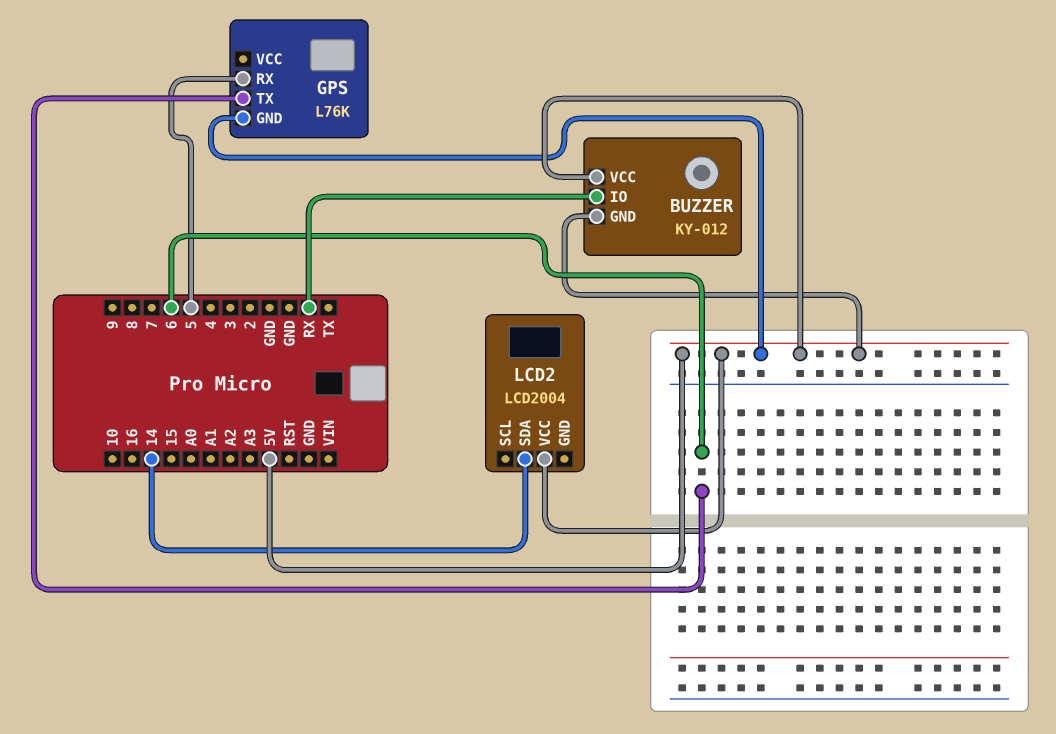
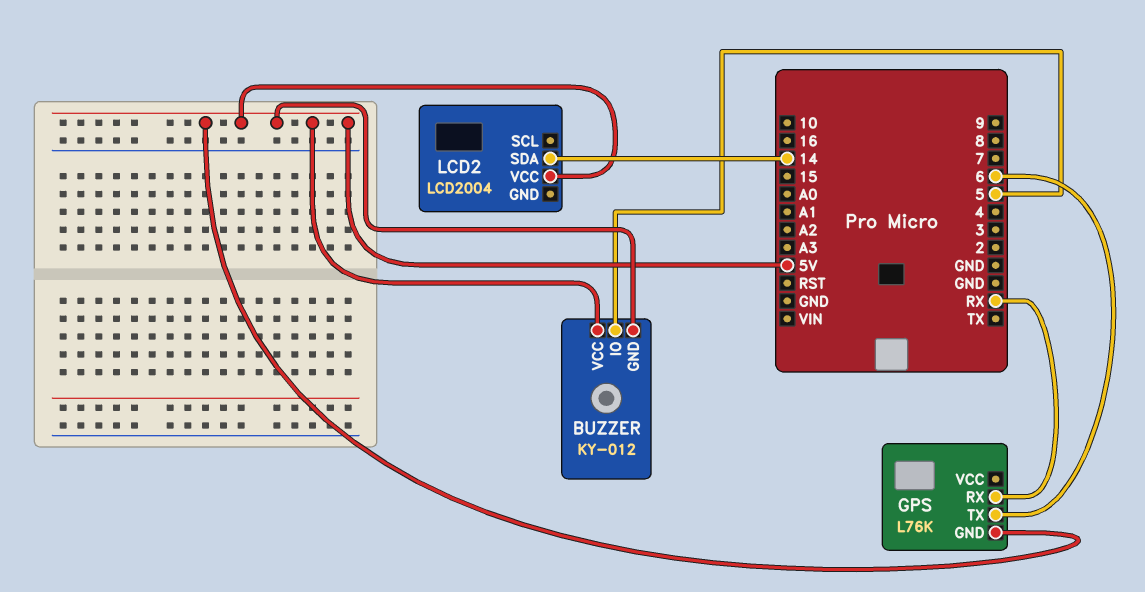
BUZZER pin IO: RX -> 5
GPS pin RX: 5 -> RX

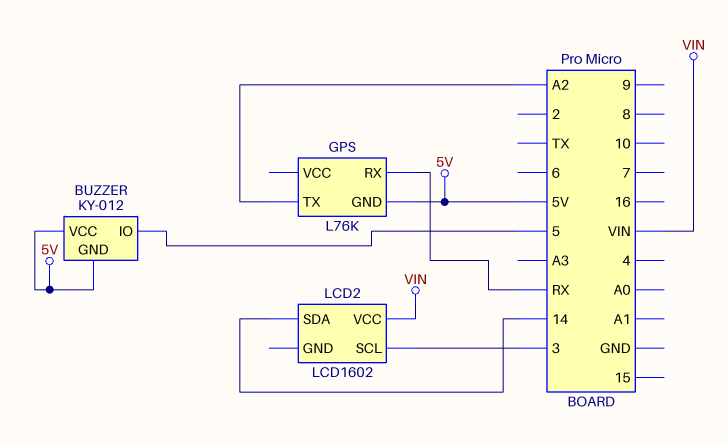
GPS pin TX: 6 -> A2
LCD2: LCD2004 -> LCD1602
LCD2 pin SCL: none -> 3
LCD2 pin VCC: 5V -> VIN

